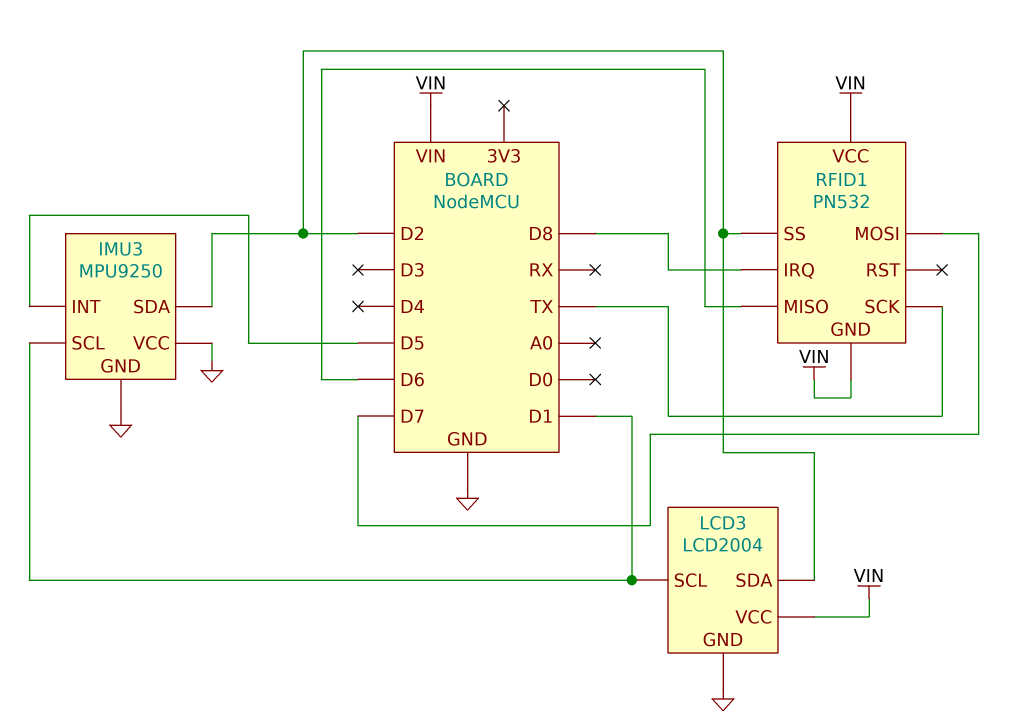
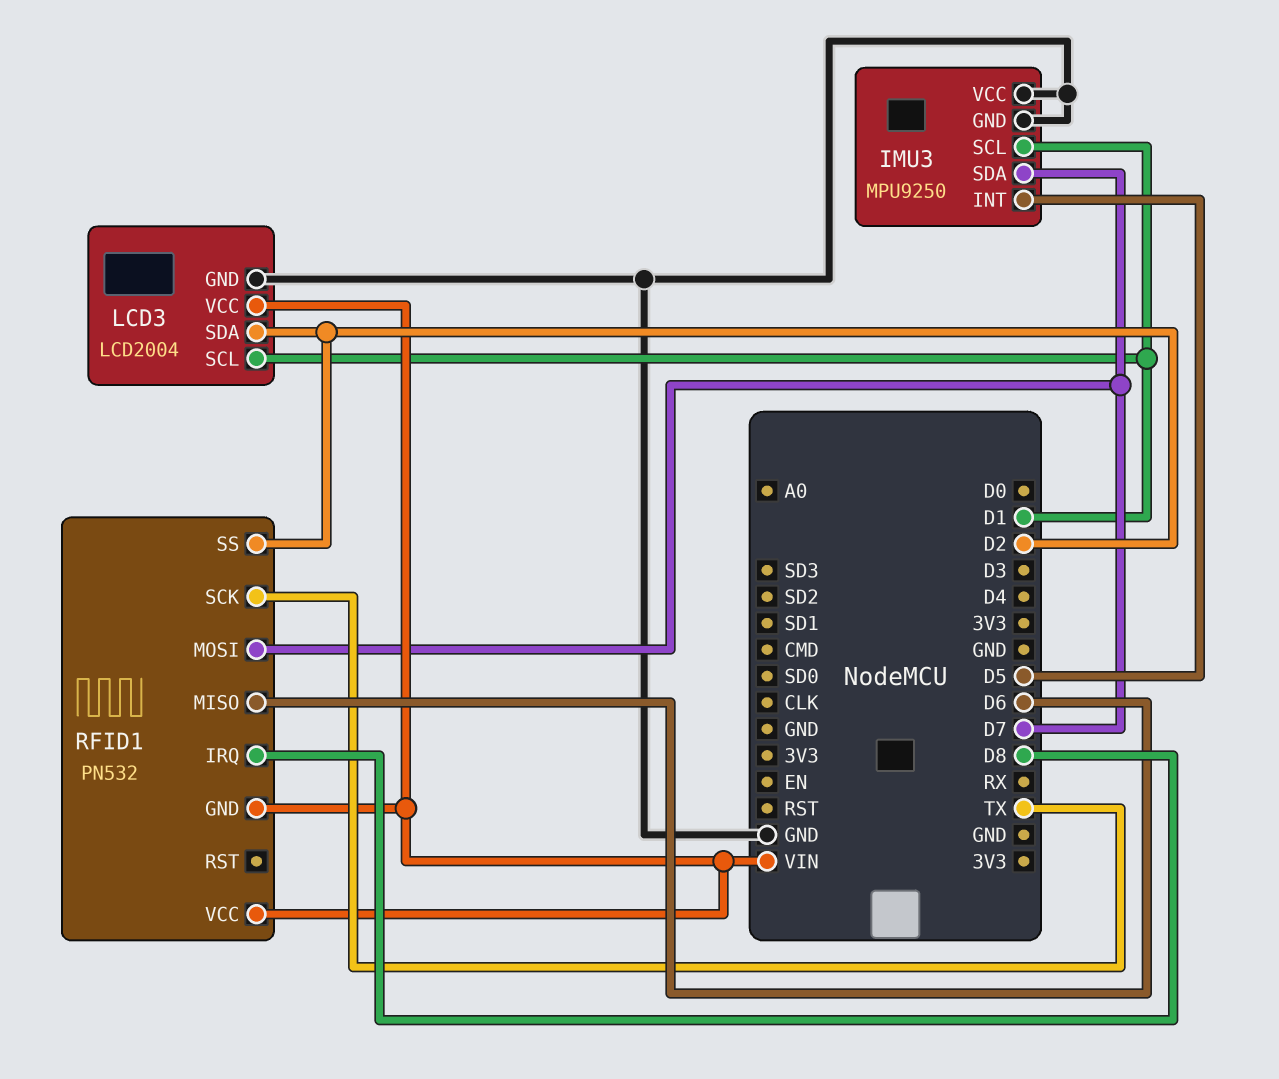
IMU3 pin SDA: D2 -> D7

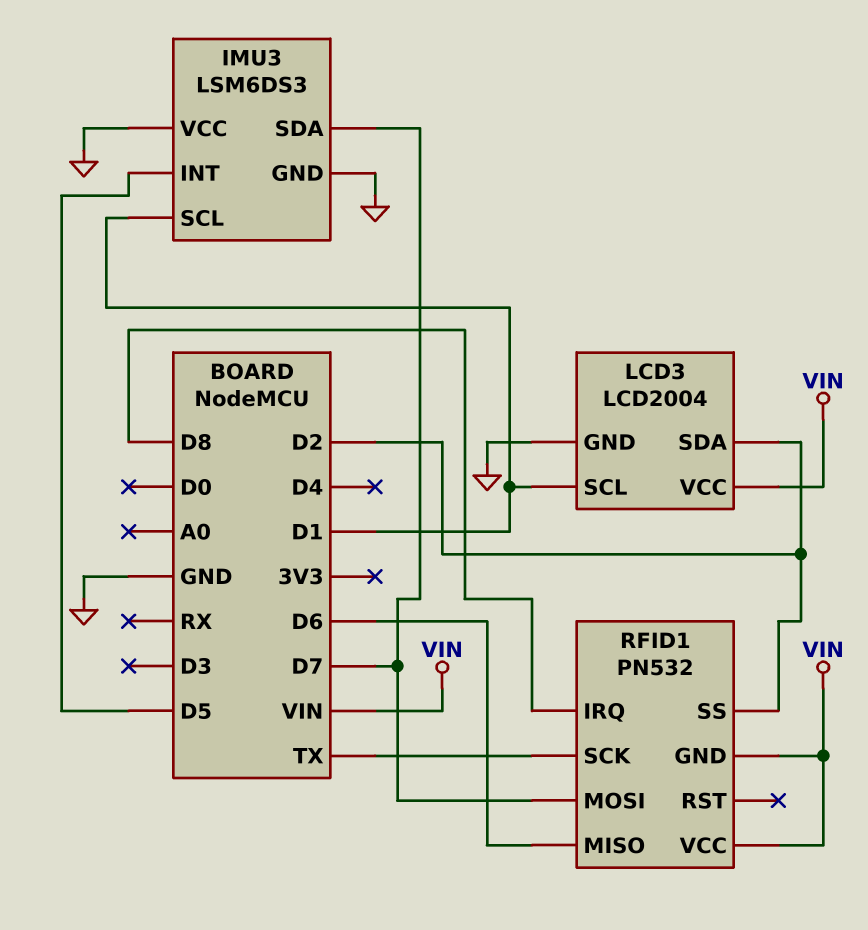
IMU3: MPU9250 -> LSM6DS3

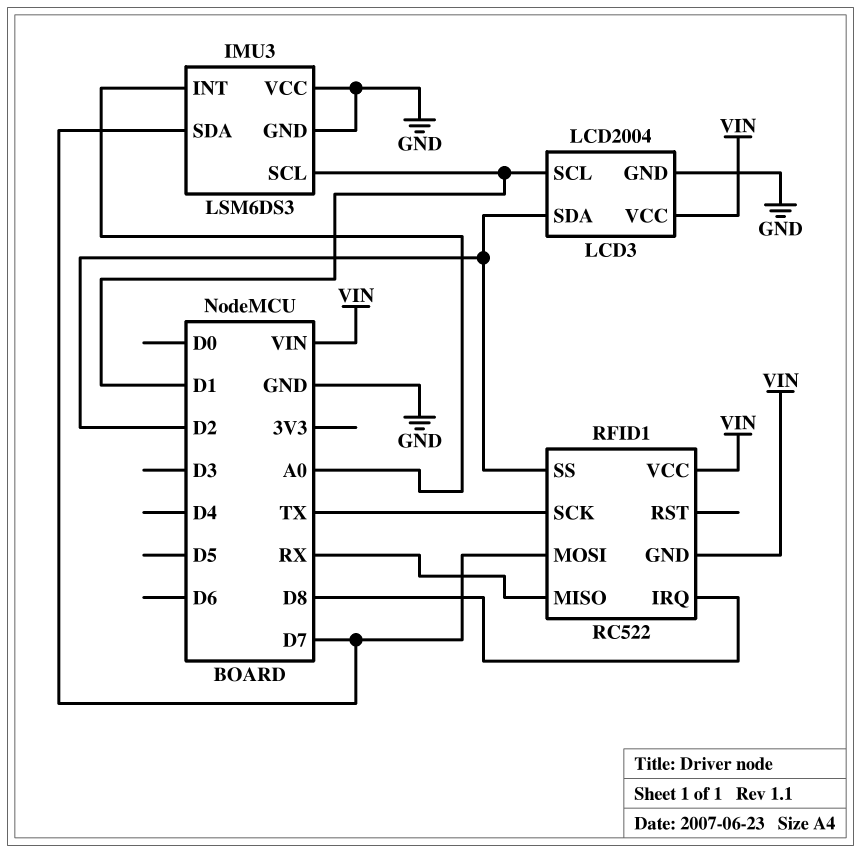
IMU3 pin INT: D5 -> A0
RFID1: PN532 -> RC522
RFID1 pin MISO: D6 -> RX

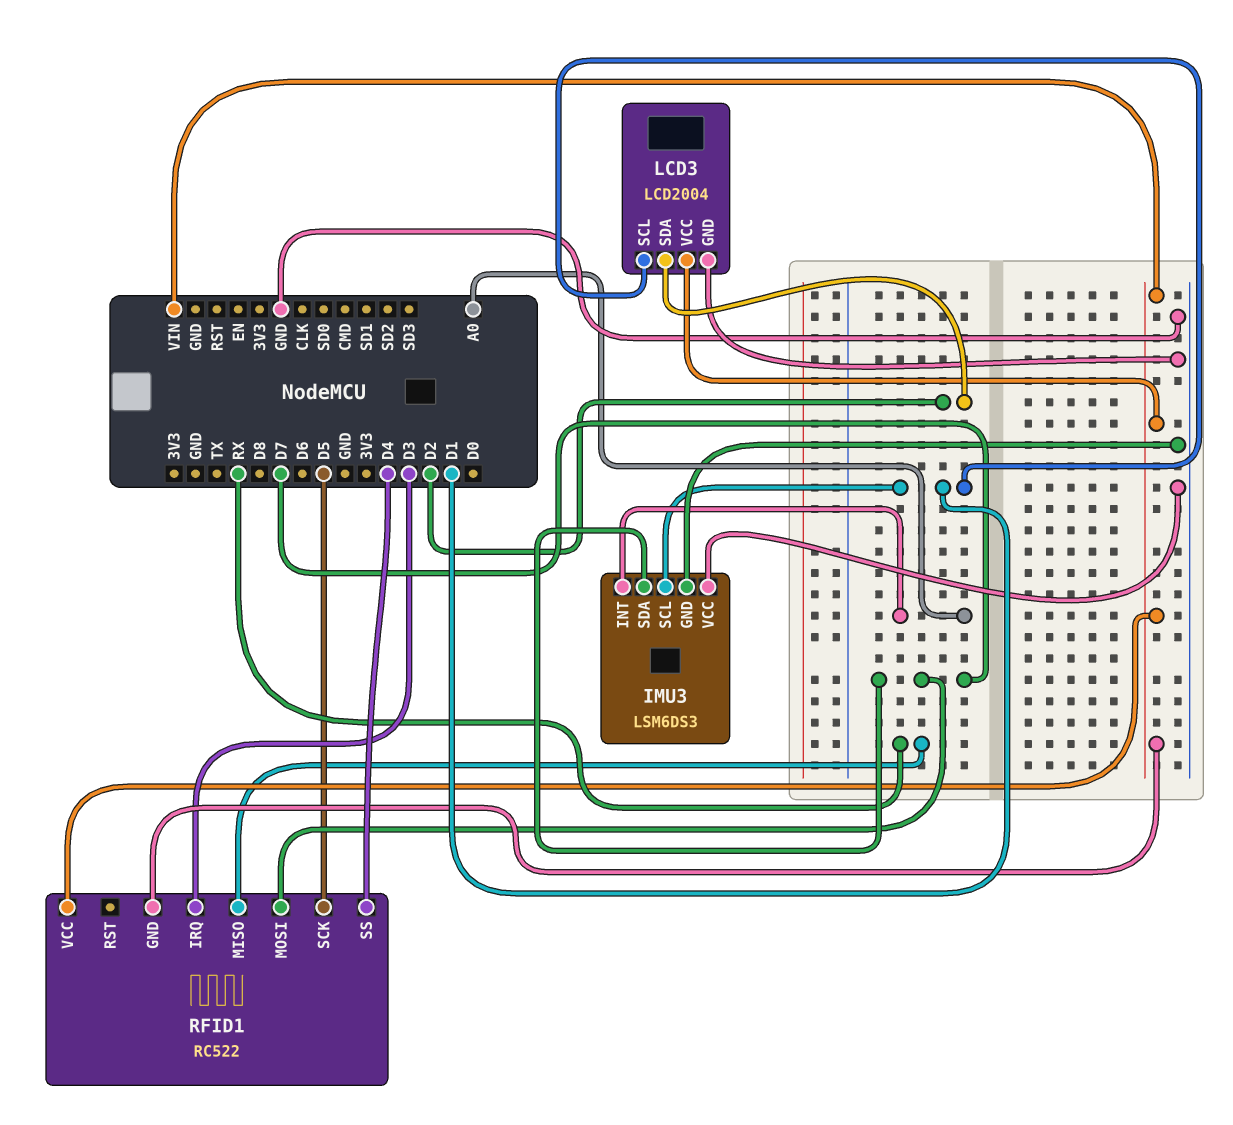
RFID1 pin IRQ: D8 -> D3
RFID1 pin SCK: TX -> D5
RFID1 pin SS: D2 -> D4

